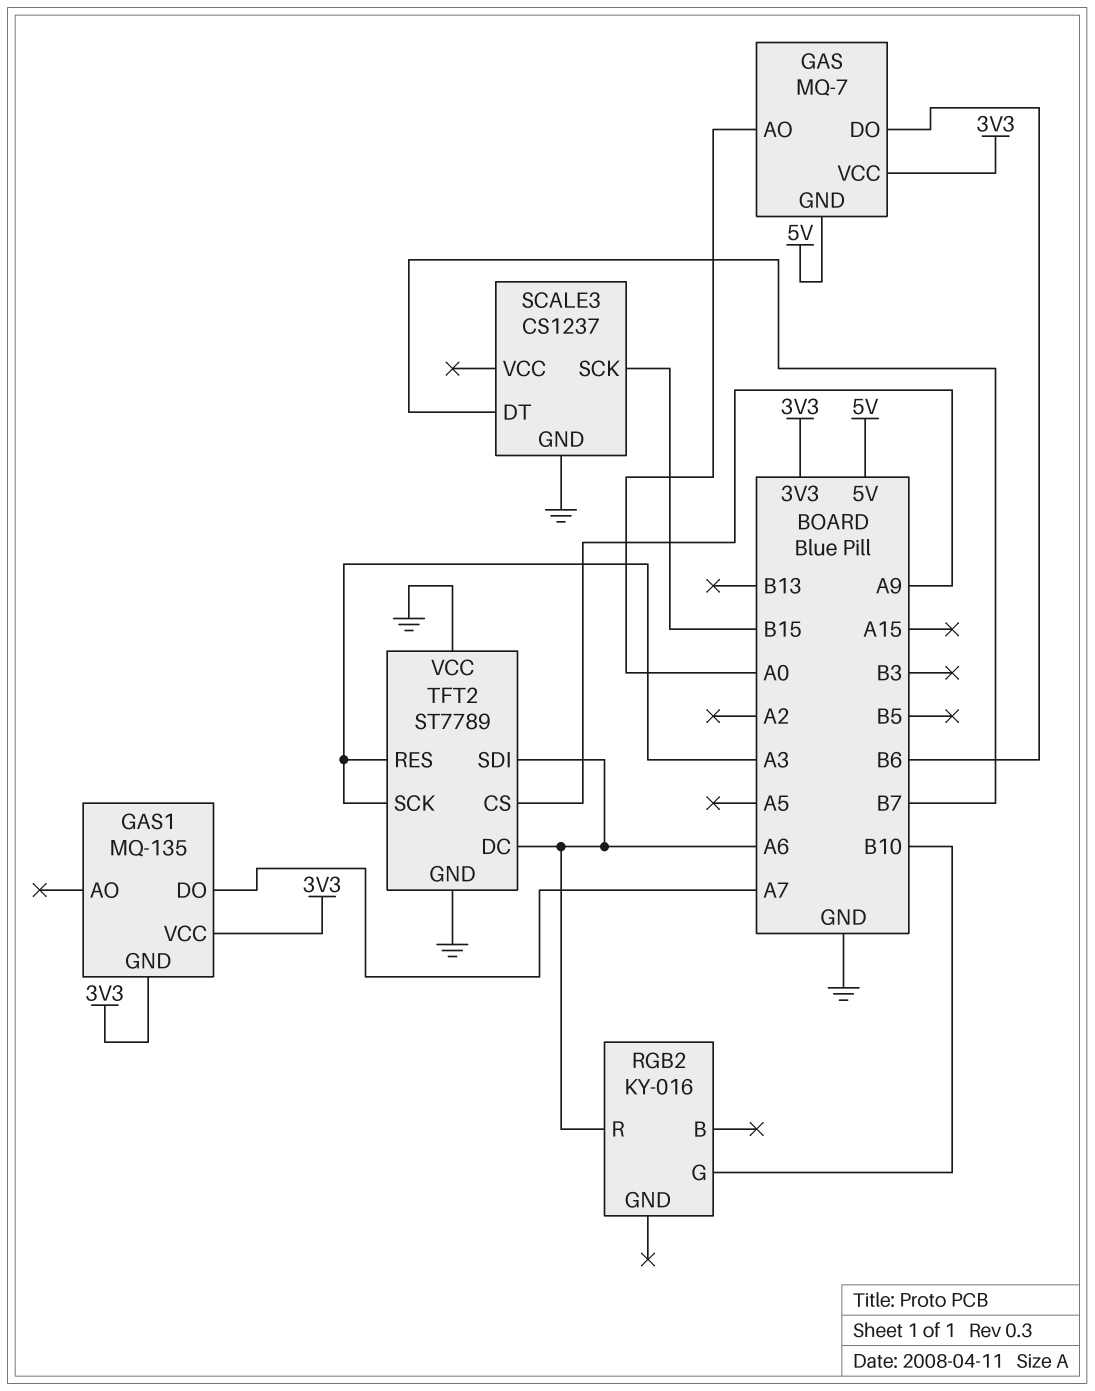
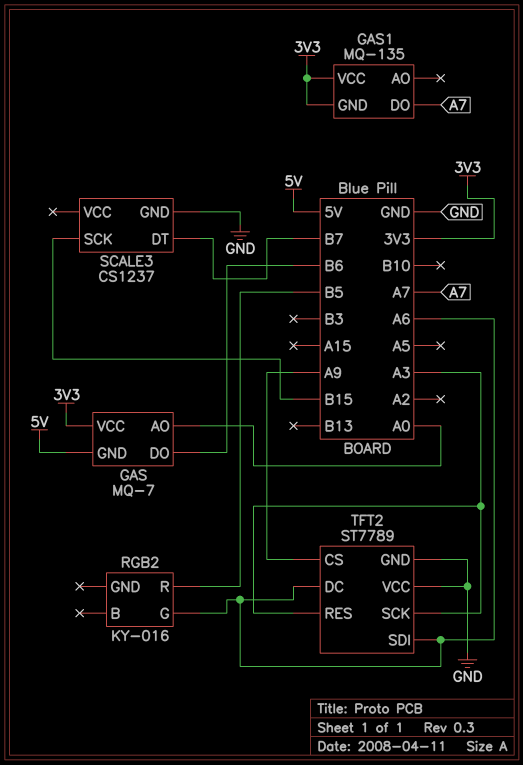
RGB2 pin G: B10 -> A6
RGB2 pin R: A6 -> B5

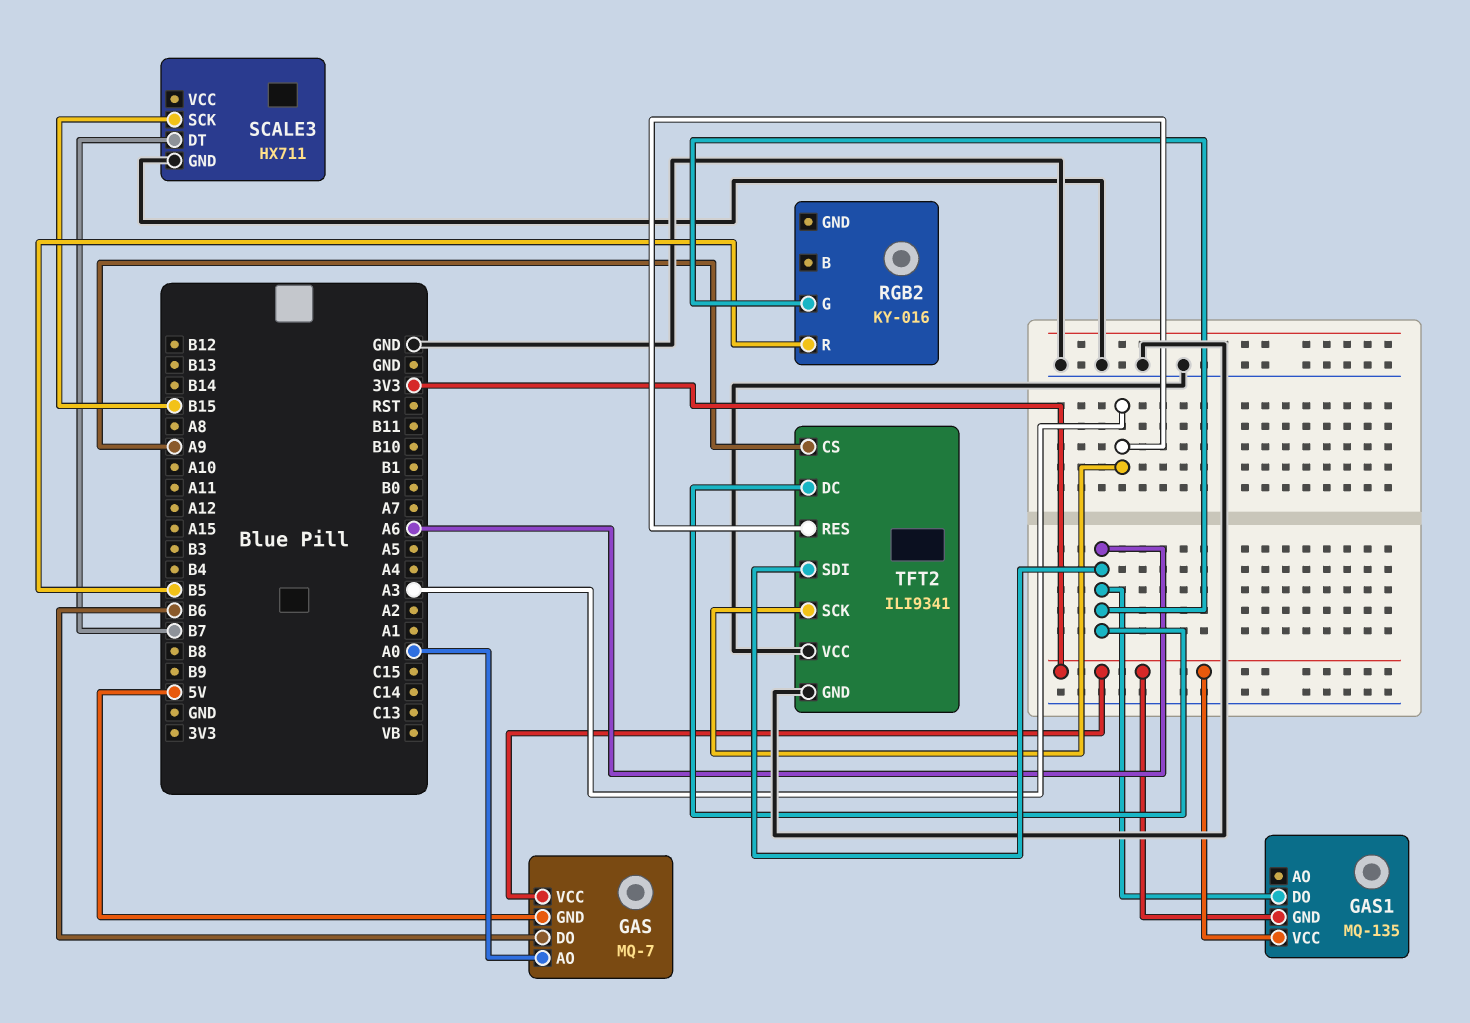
GAS1 pin DO: A7 -> A6
SCALE3: CS1237 -> HX711
TFT2: ST7789 -> ILI9341

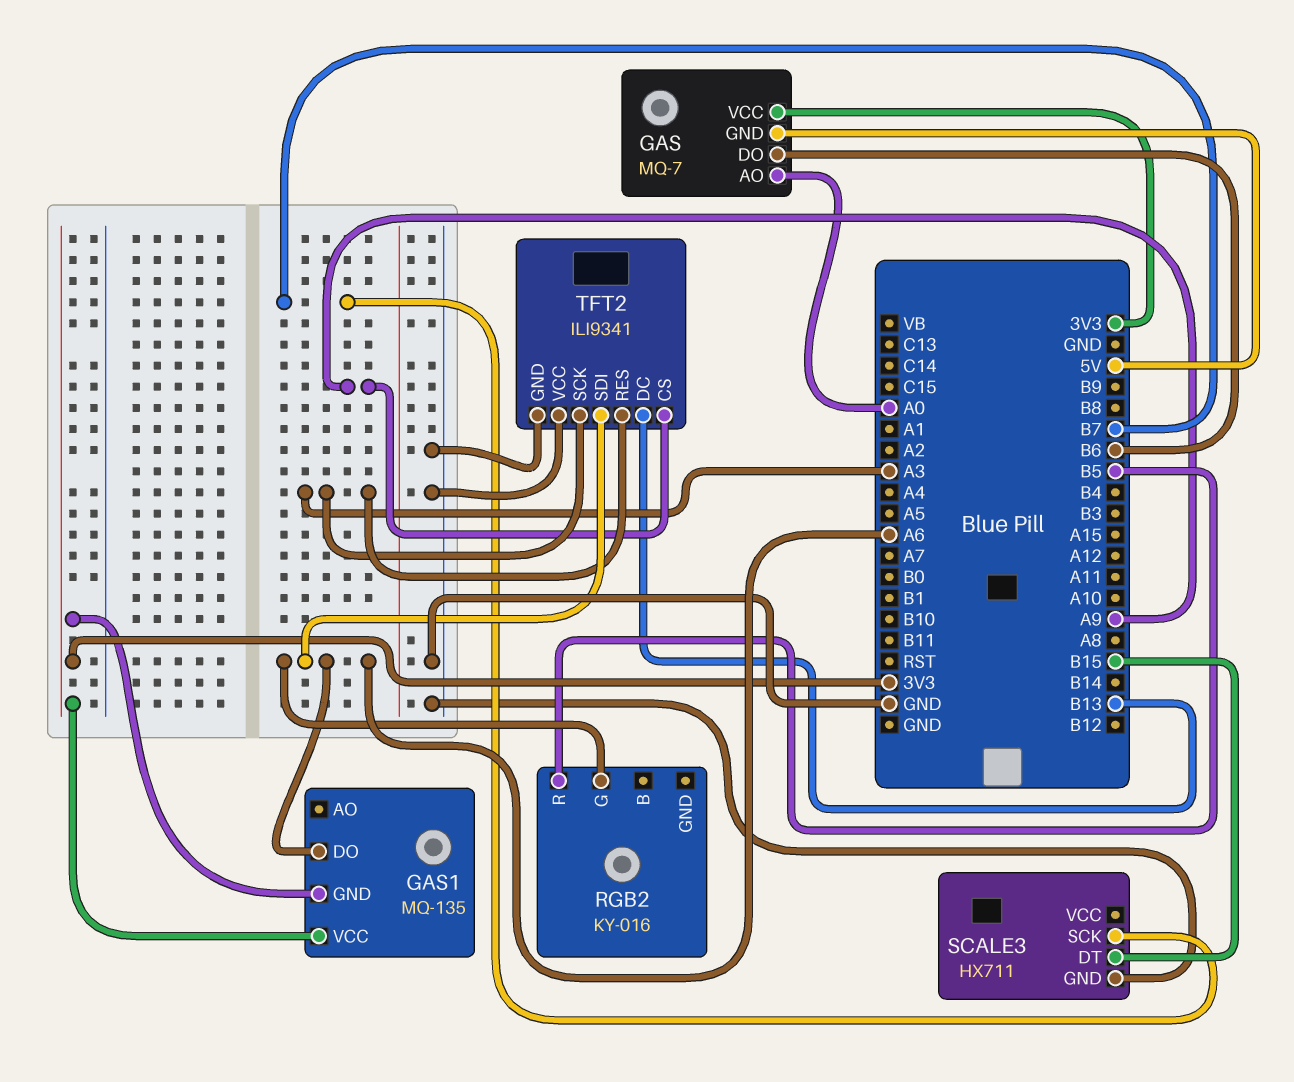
SCALE3 pin DT: B7 -> B15
SCALE3 pin SCK: B15 -> B7
TFT2 pin DC: A6 -> B13

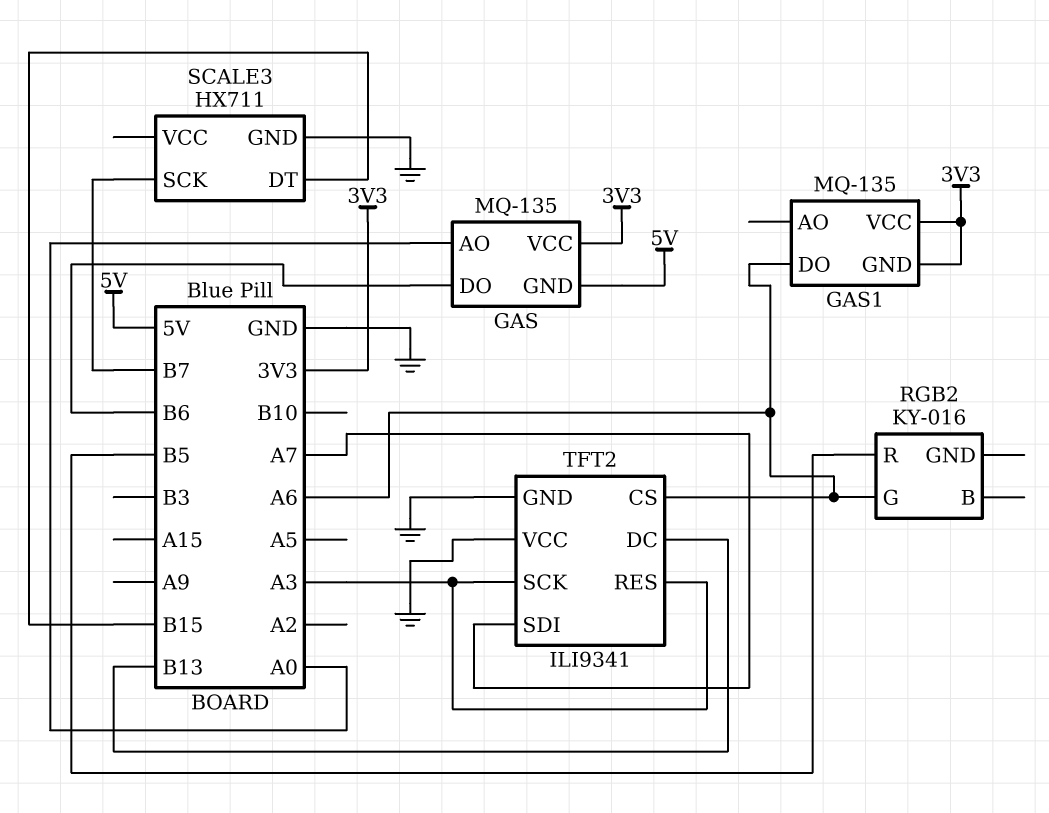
GAS: MQ-7 -> MQ-135
TFT2 pin CS: A9 -> A6
TFT2 pin SDI: A6 -> A7

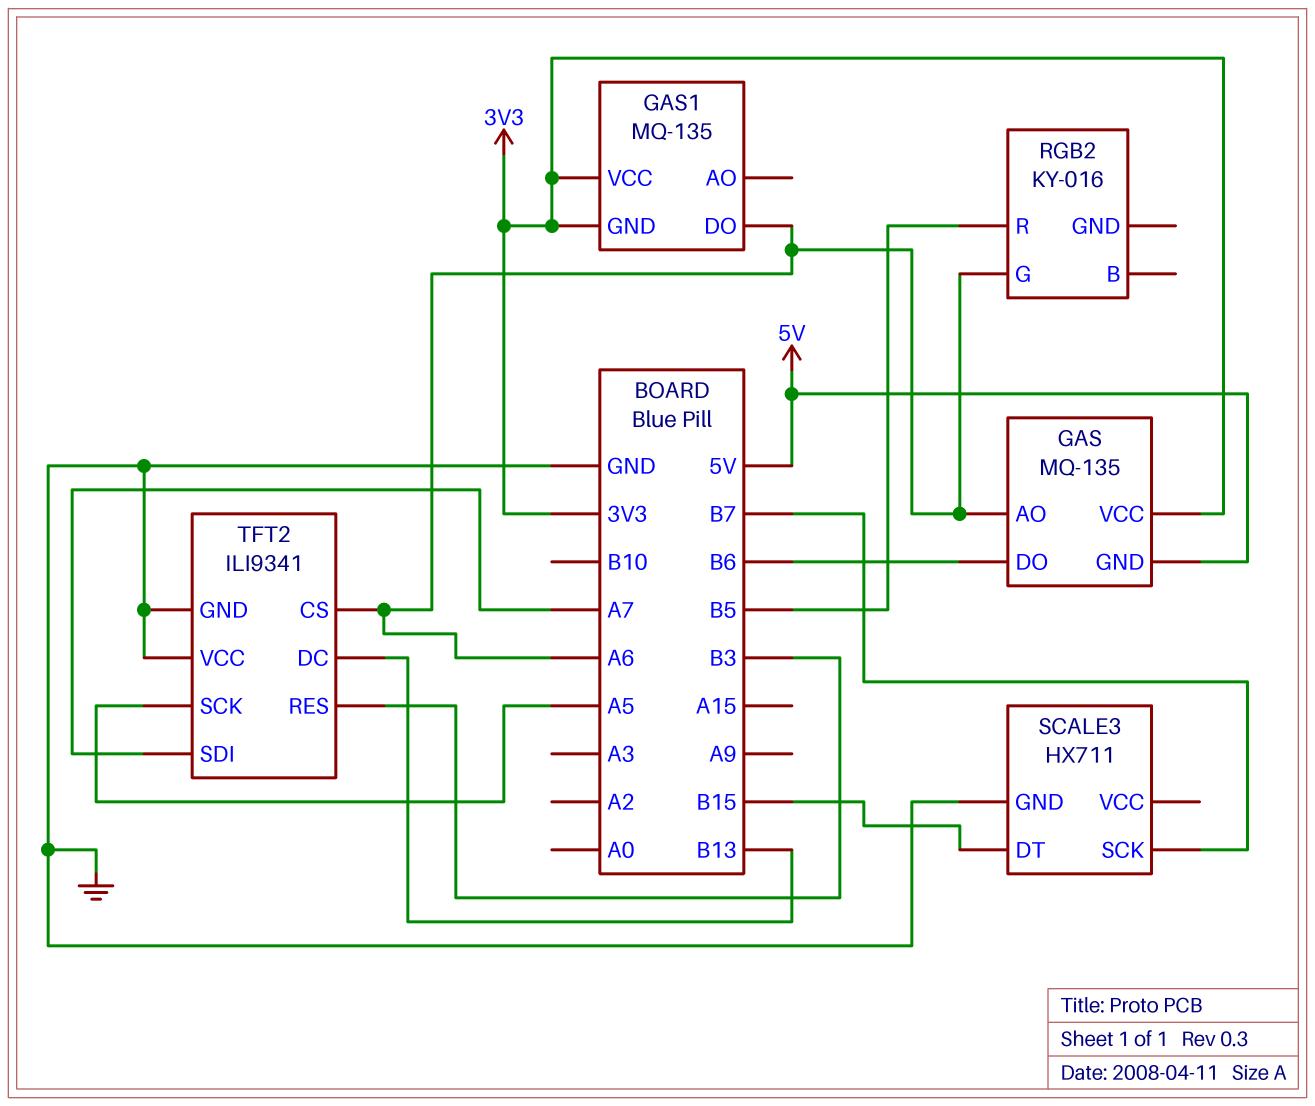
GAS pin AO: A0 -> A6
TFT2 pin RES: A3 -> B3
TFT2 pin SCK: A3 -> A5

